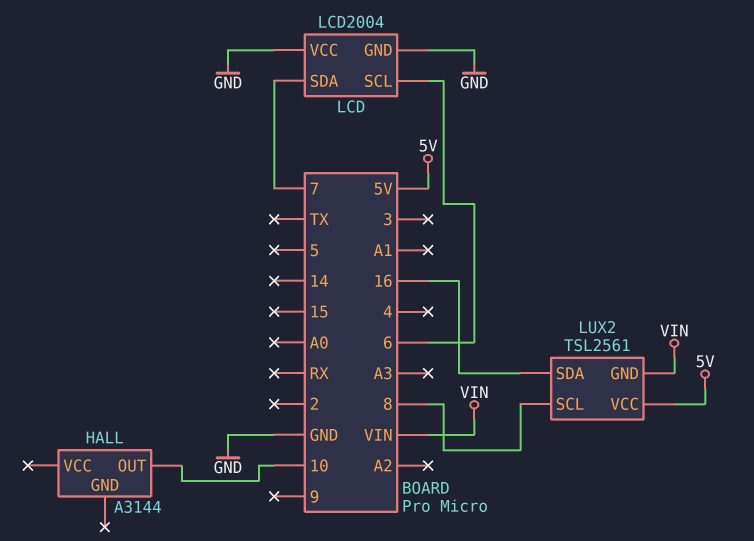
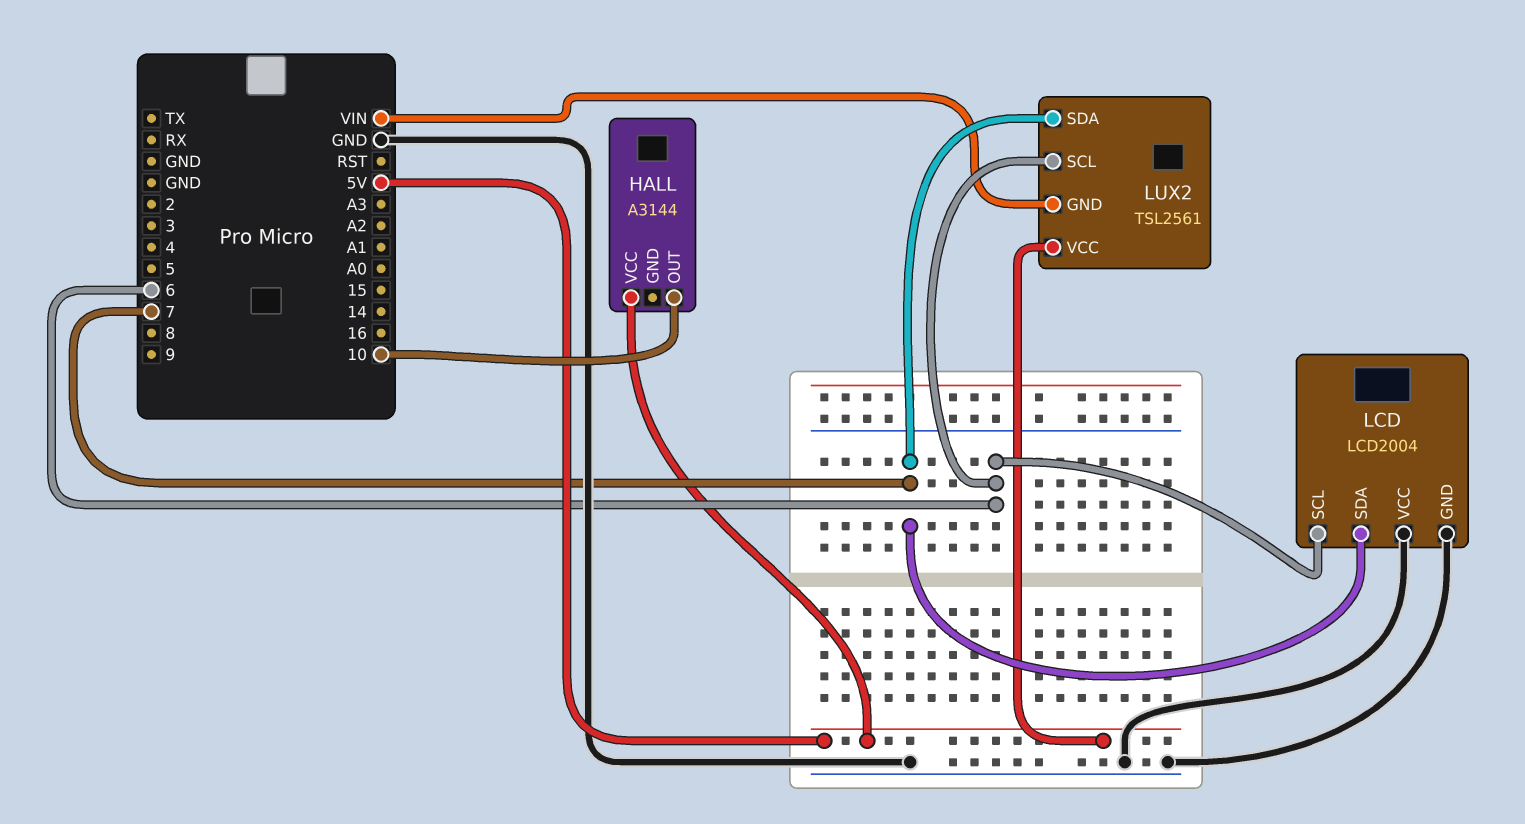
HALL pin VCC: none -> 5V
LUX2 pin SCL: 8 -> 6
LUX2 pin SDA: 16 -> 7

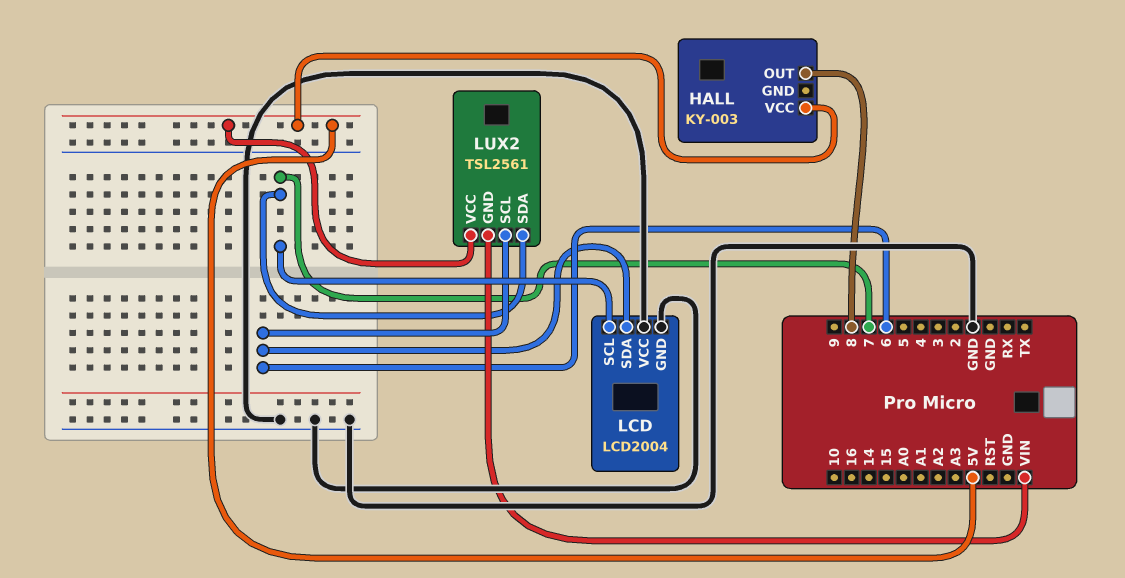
HALL: A3144 -> KY-003
HALL pin OUT: 10 -> 8
LCD pin SCL: 6 -> 7
LCD pin SDA: 7 -> 6

